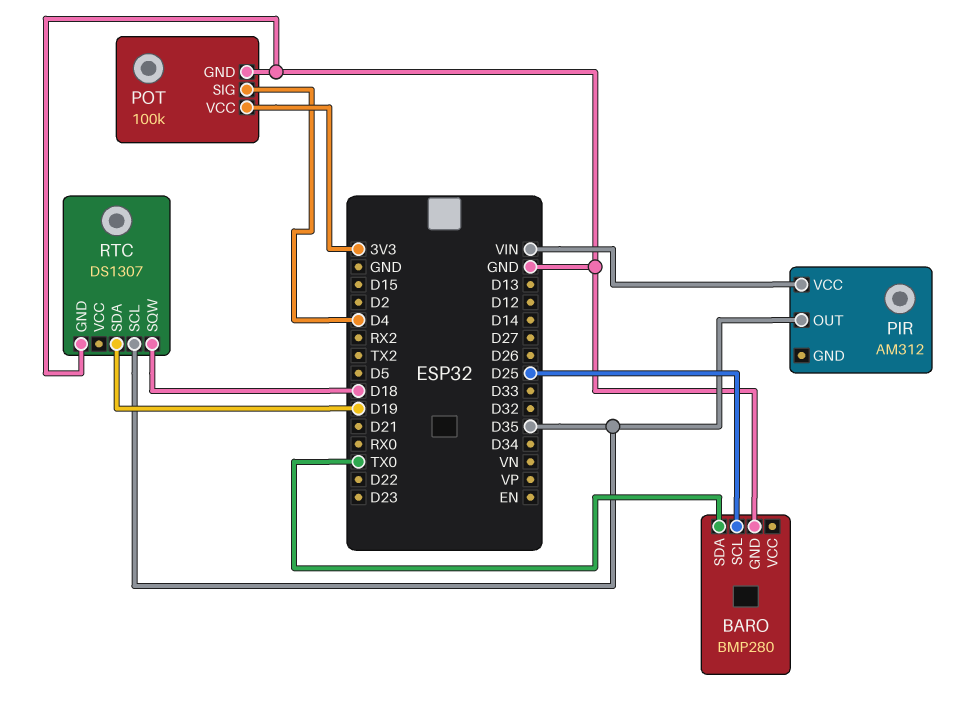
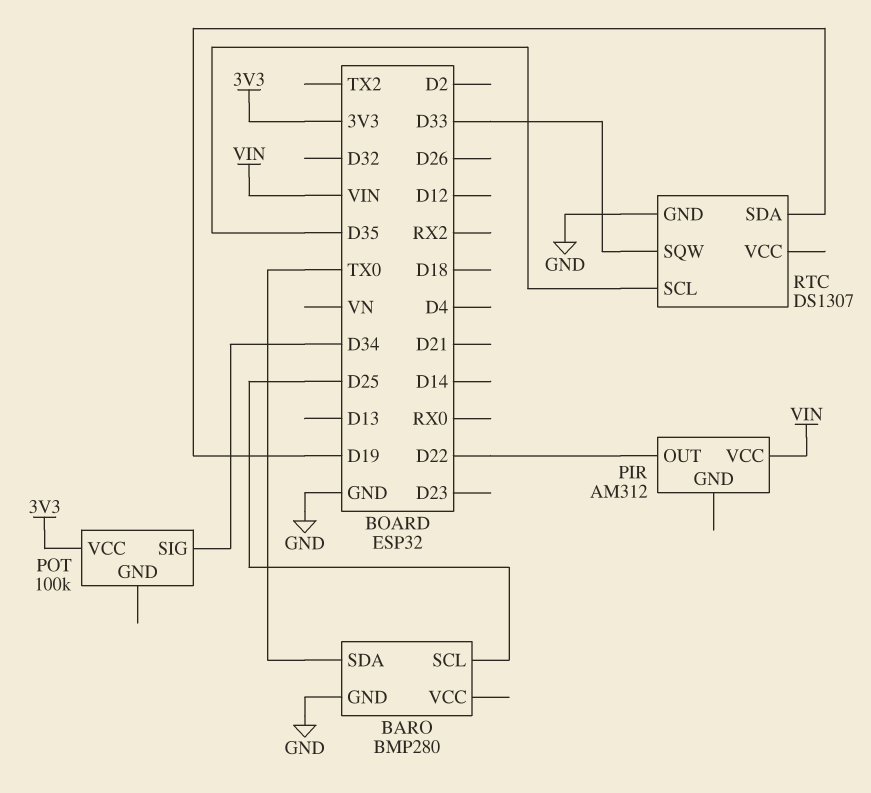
PIR pin OUT: D35 -> D22
POT pin GND: GND -> none
POT pin SIG: D4 -> D34
RTC pin SQW: D18 -> D33

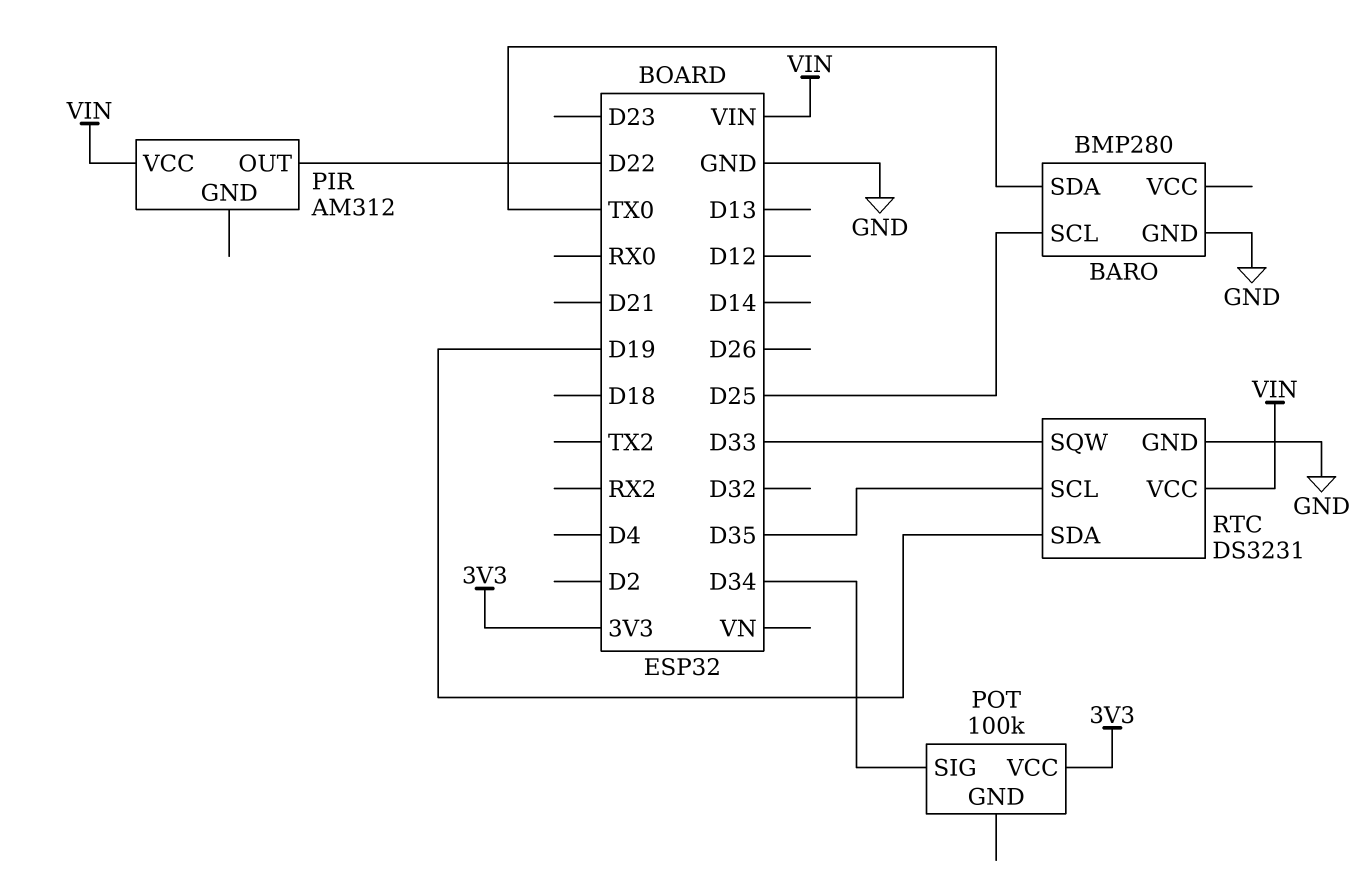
RTC: DS1307 -> DS3231
RTC pin VCC: none -> VIN

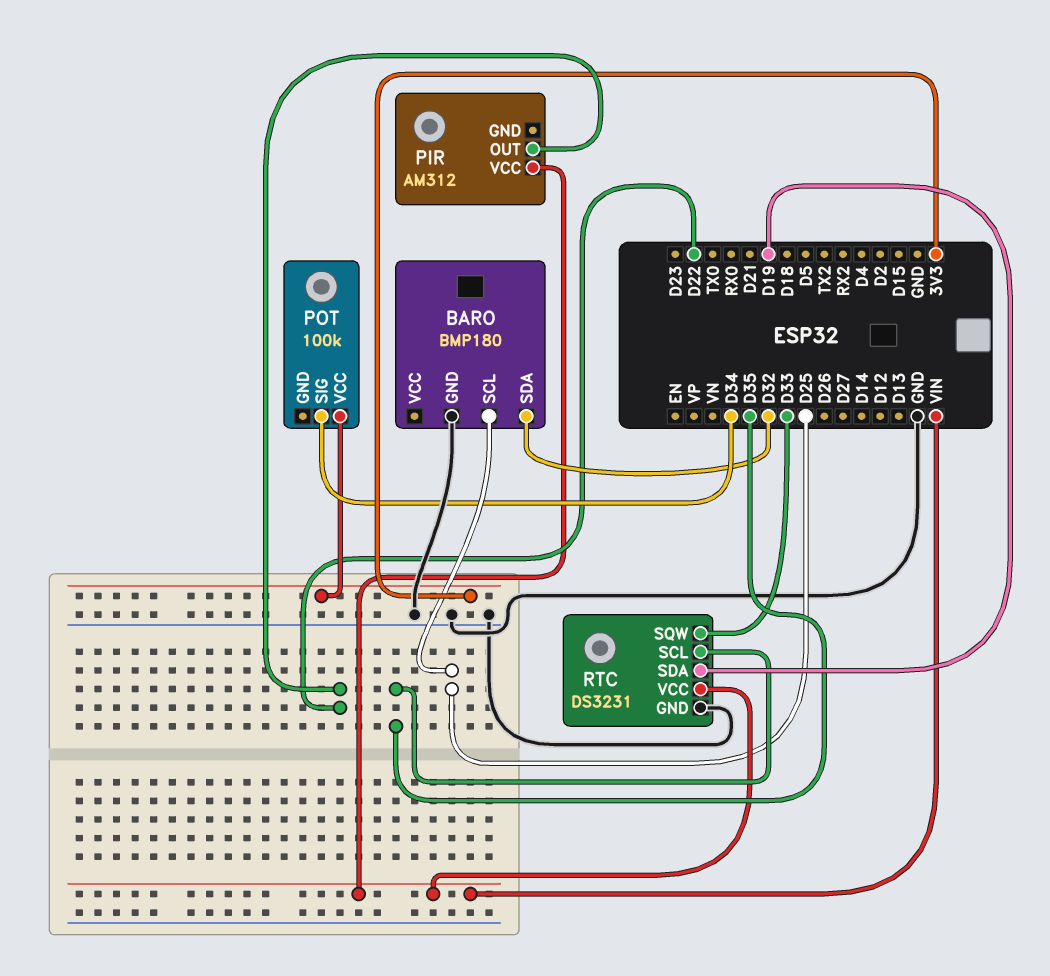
BARO: BMP280 -> BMP180
BARO pin SDA: TX0 -> D32

